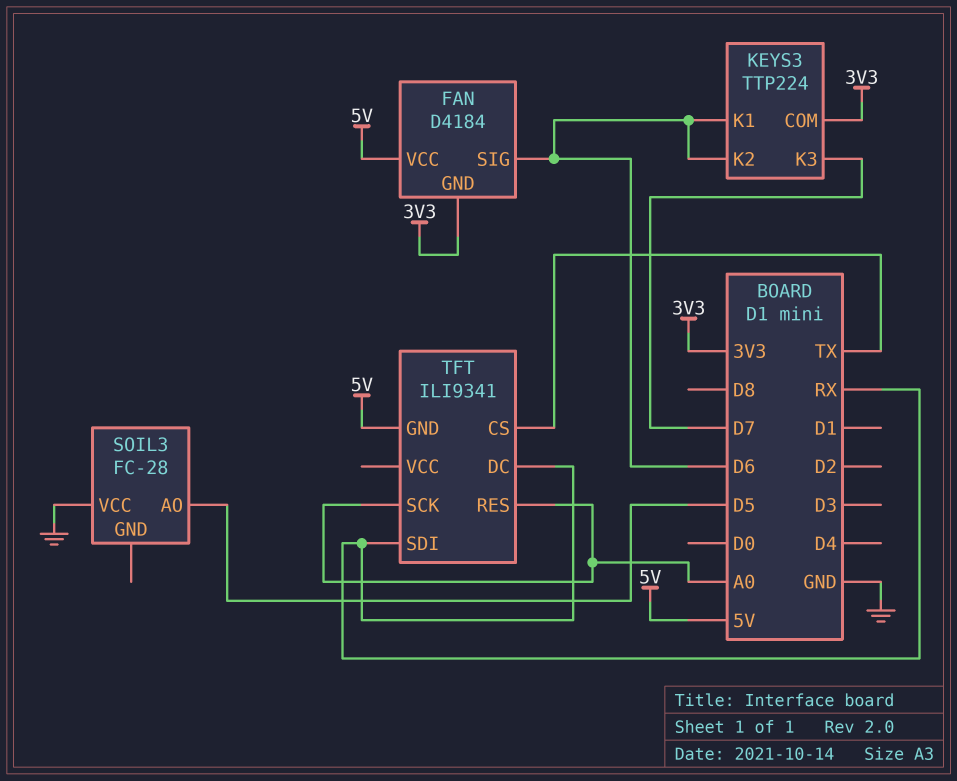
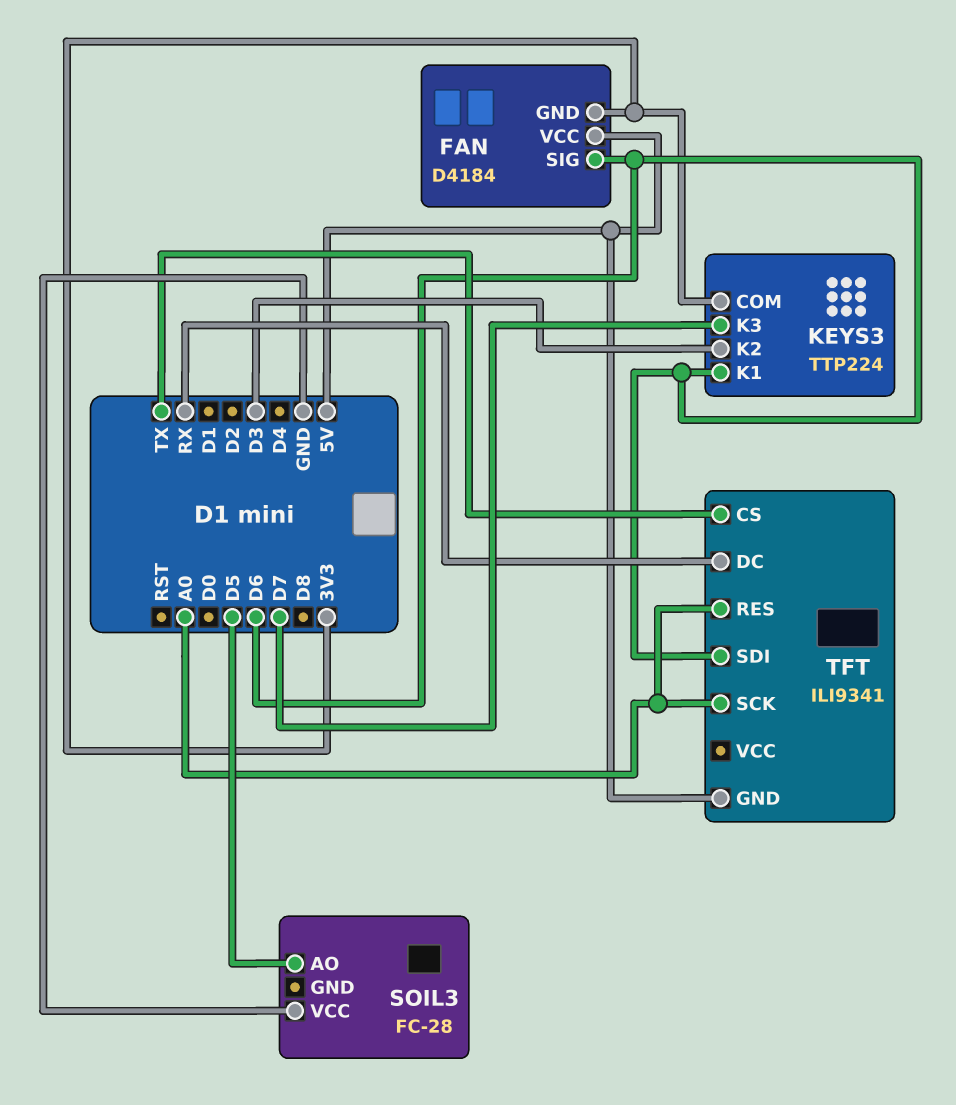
KEYS3 pin K2: D6 -> D3
TFT pin SDI: RX -> D6

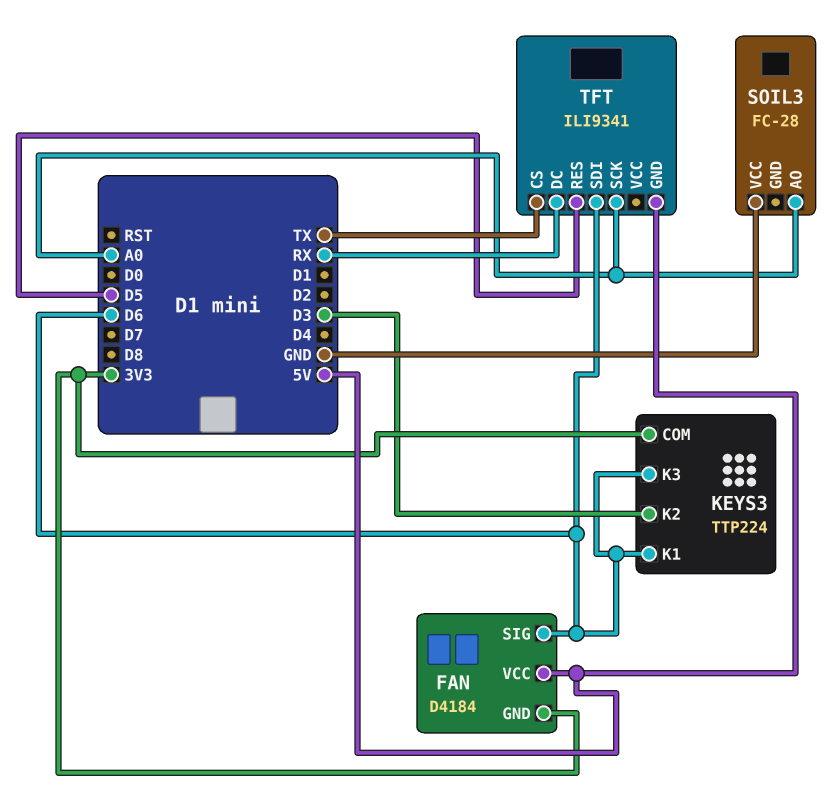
KEYS3 pin K3: D7 -> D6
SOIL3 pin AO: D5 -> A0
TFT pin RES: A0 -> D5

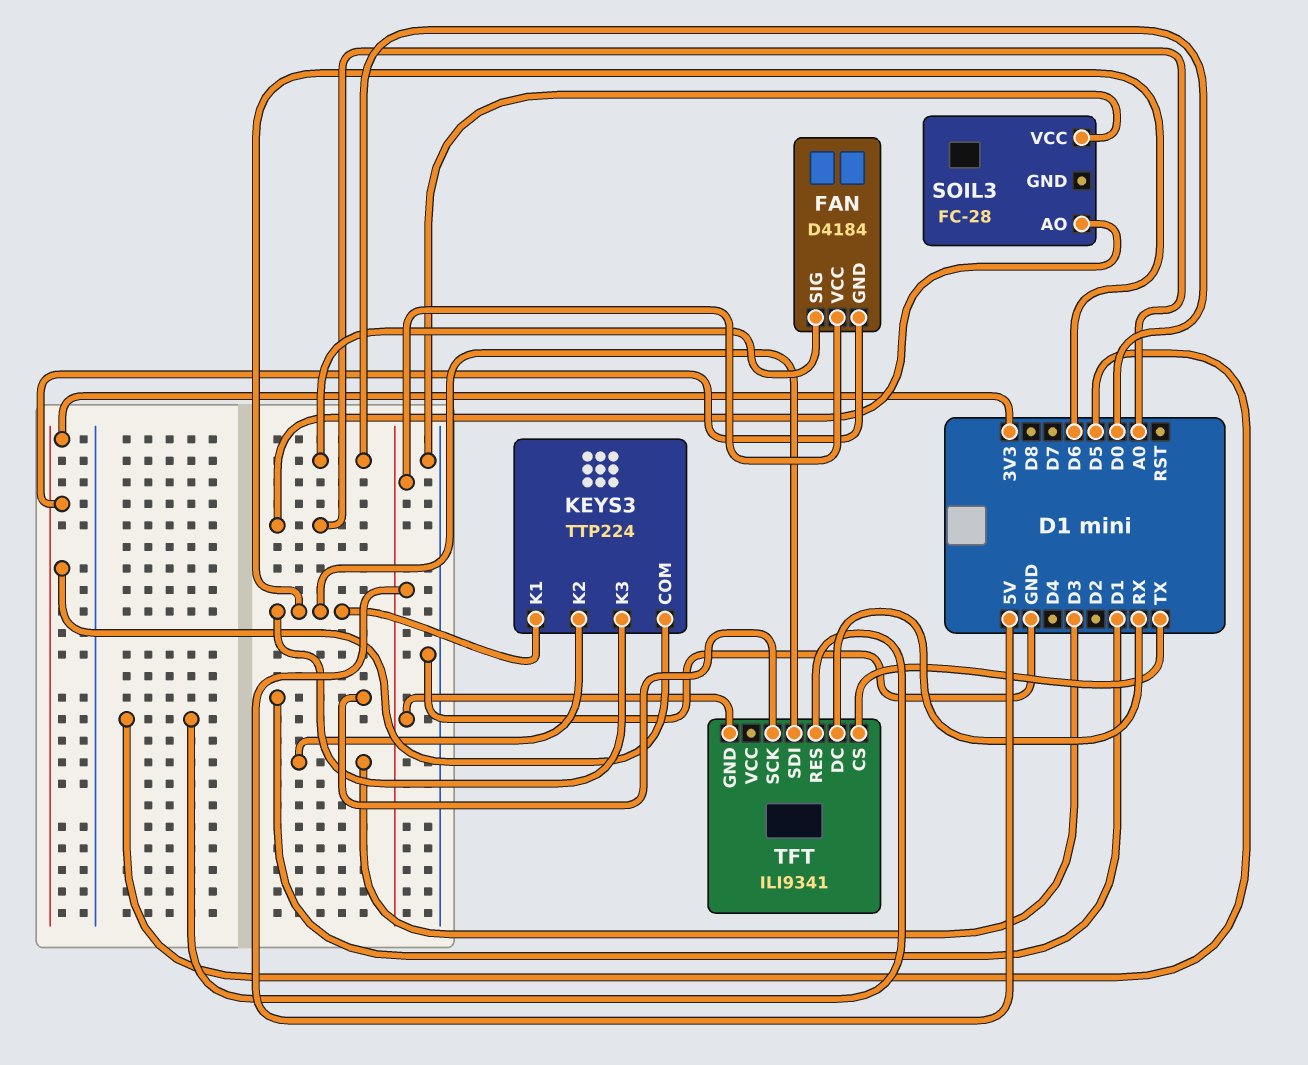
FAN pin SIG: D6 -> D0
TFT pin SCK: A0 -> D1

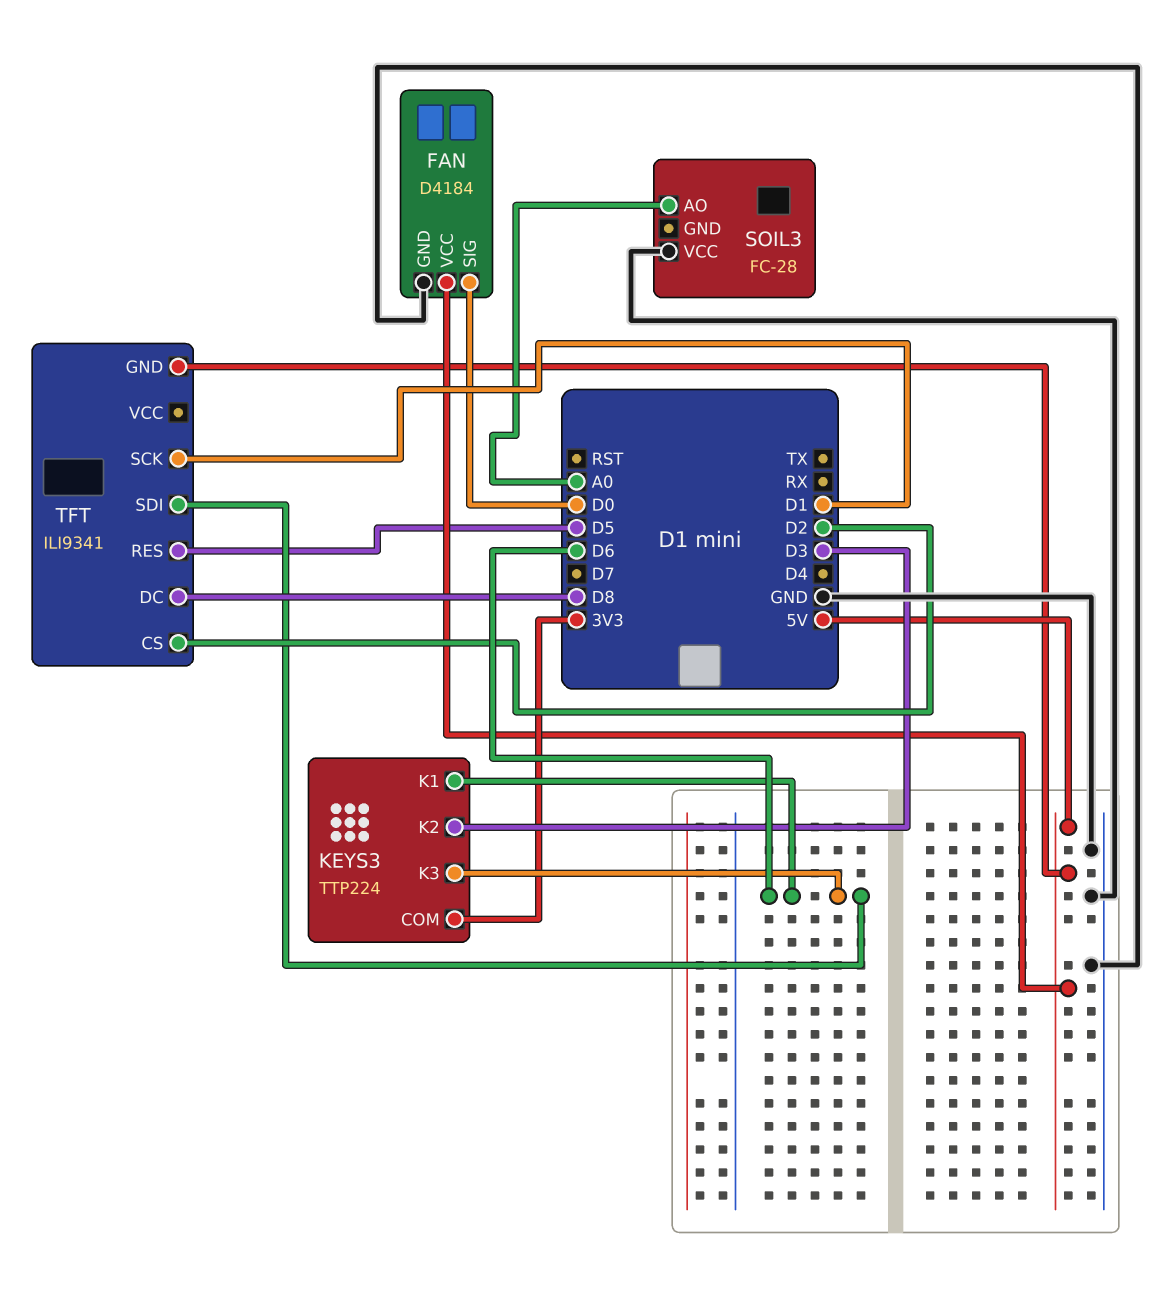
FAN pin GND: 3V3 -> GND
TFT pin CS: TX -> D2
TFT pin DC: RX -> D8

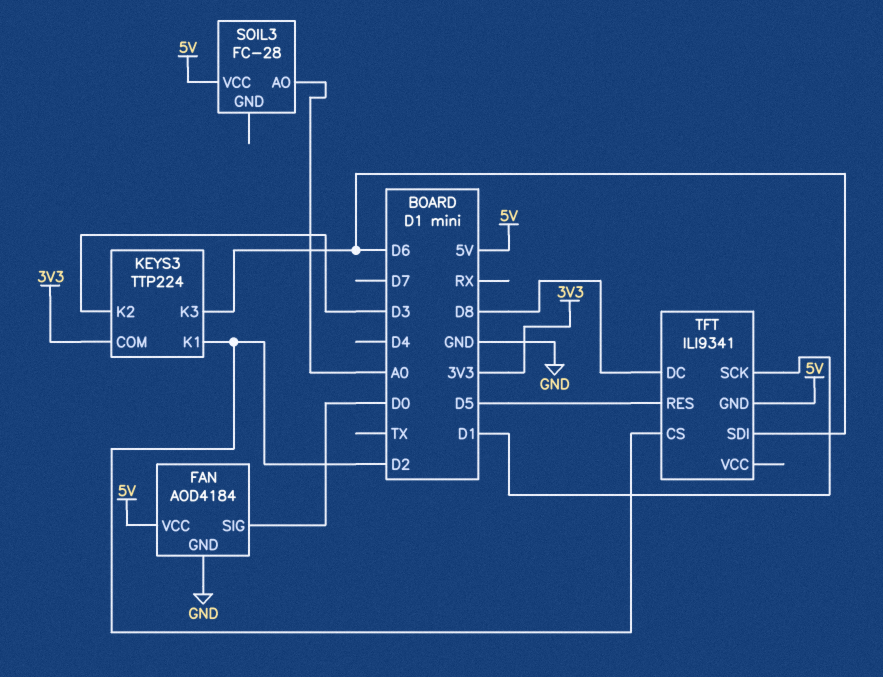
FAN: D4184 -> AOD4184
KEYS3 pin K1: D6 -> D2
SOIL3 pin VCC: GND -> 5V

